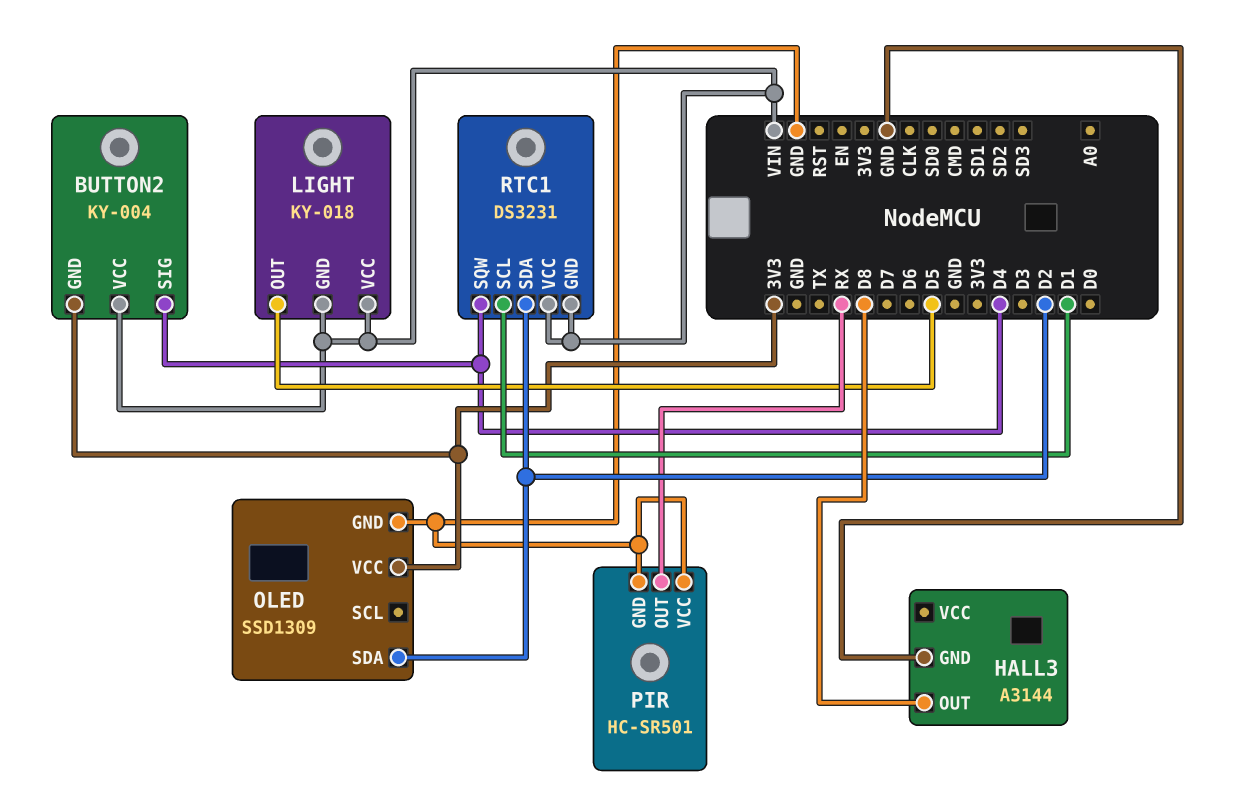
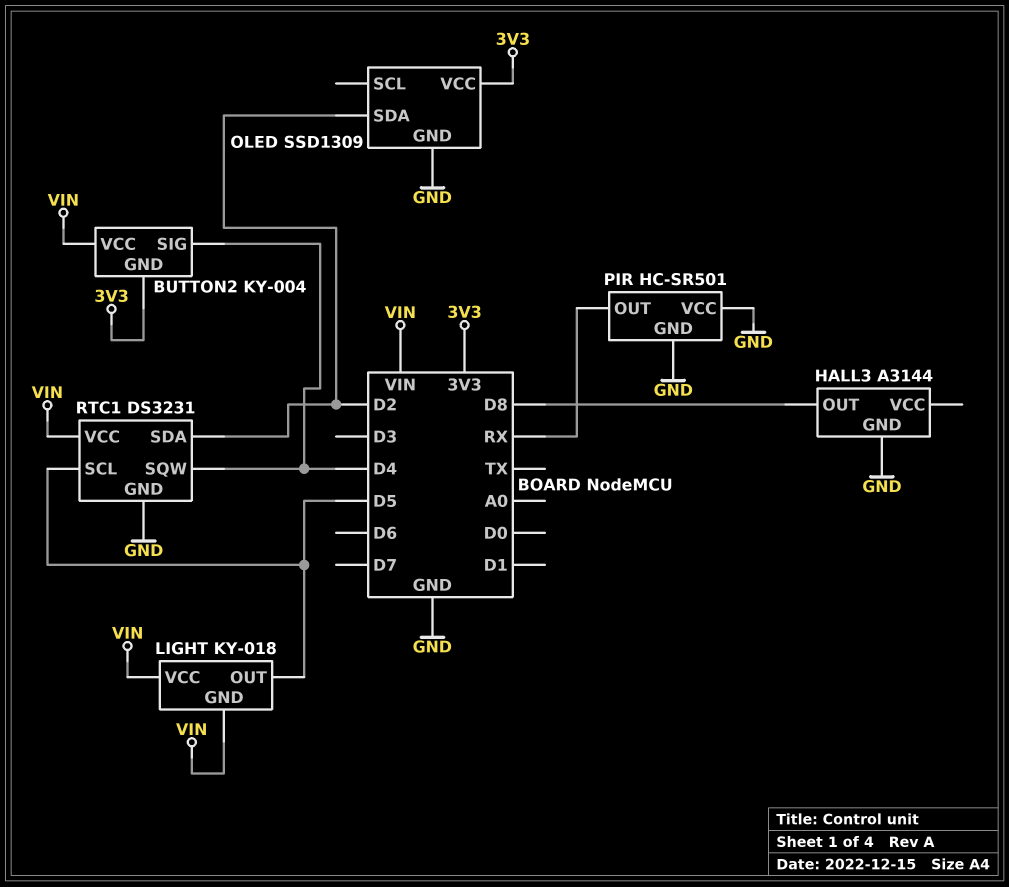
RTC1 pin GND: VIN -> GND
RTC1 pin SCL: D1 -> D5

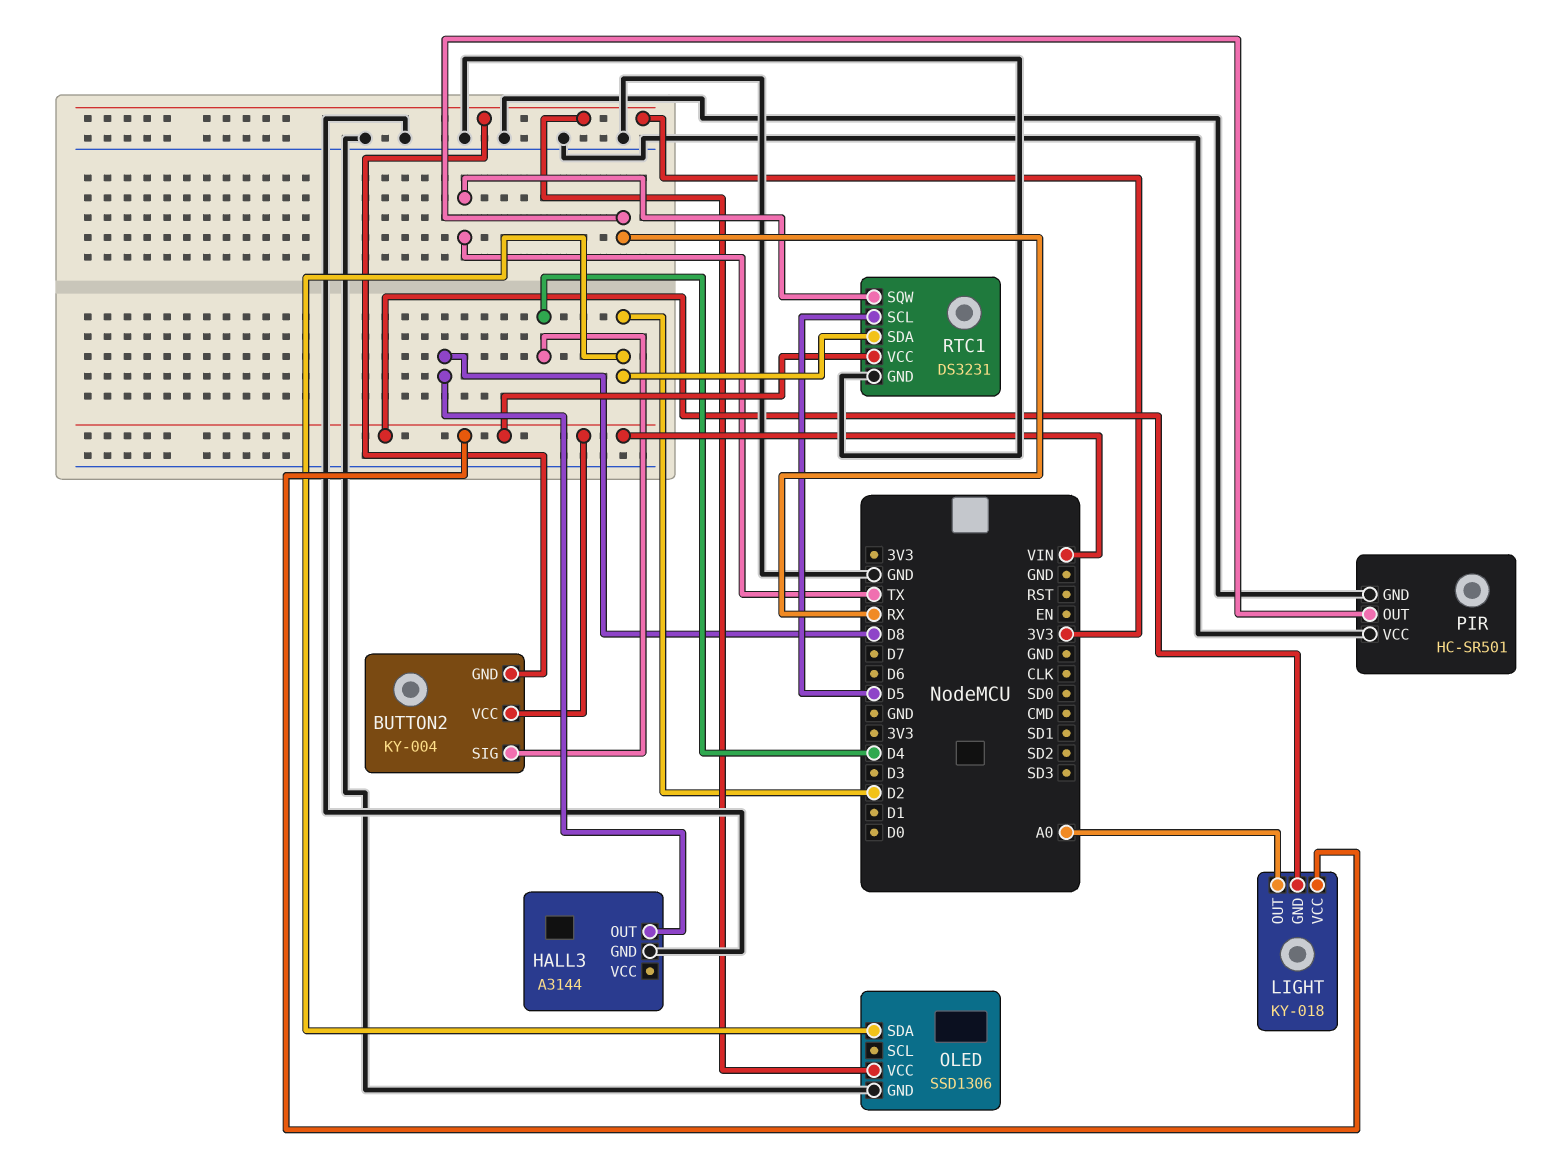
LIGHT pin OUT: D5 -> A0
OLED: SSD1309 -> SSD1306
RTC1 pin SQW: D4 -> TX

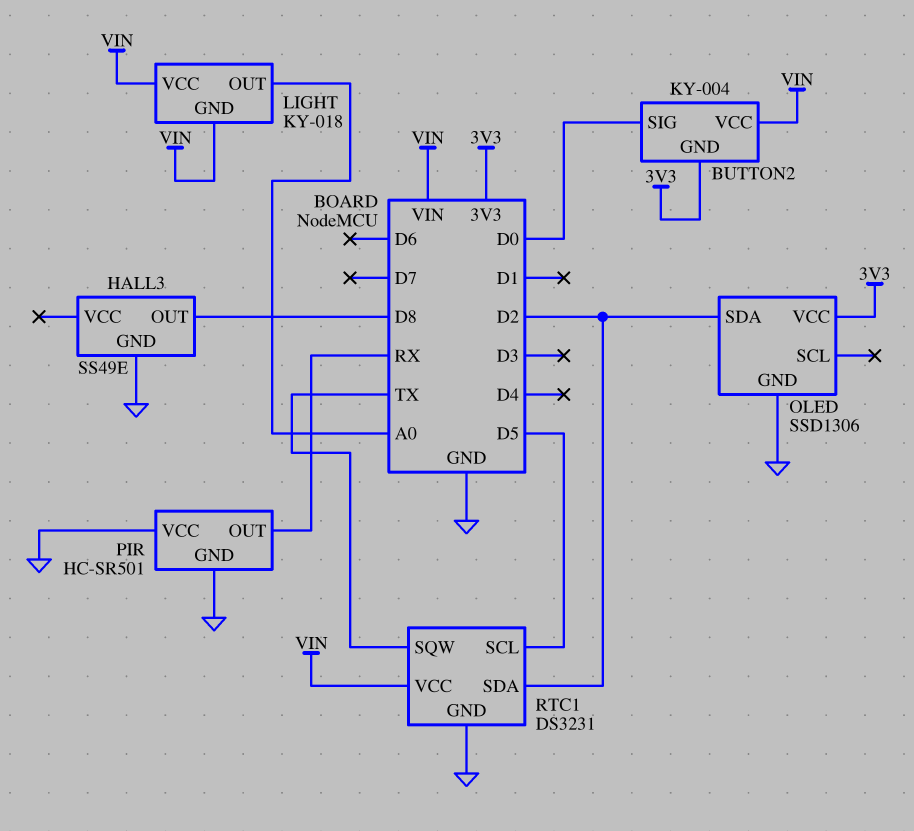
BUTTON2 pin SIG: D4 -> D0
HALL3: A3144 -> SS49E

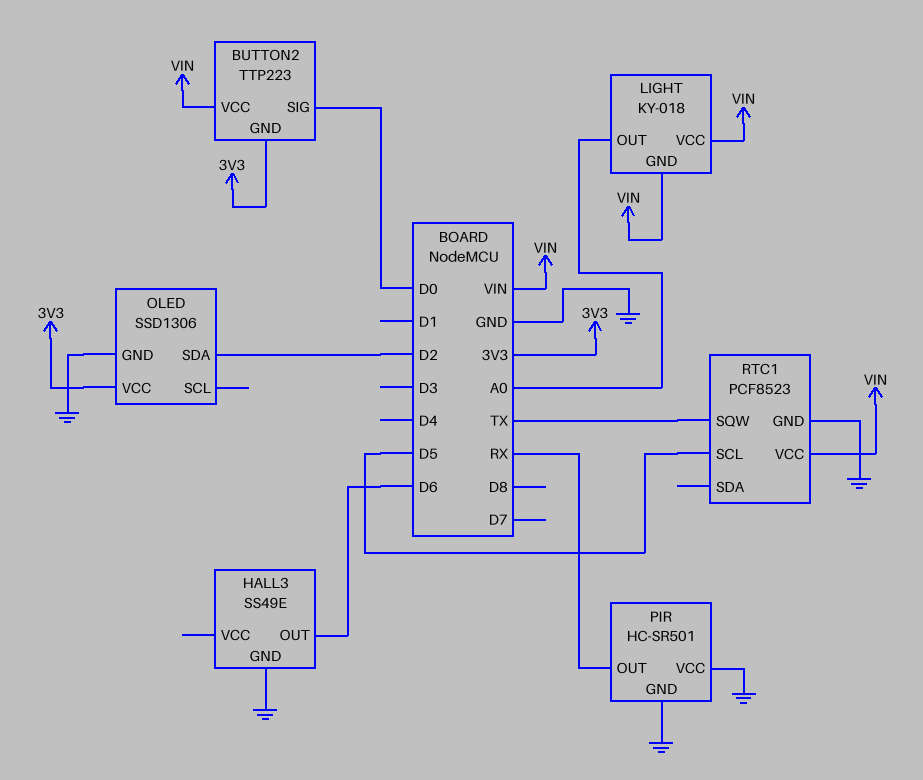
BUTTON2: KY-004 -> TTP223
HALL3 pin OUT: D8 -> D6
RTC1: DS3231 -> PCF8523
RTC1 pin SDA: D2 -> none

